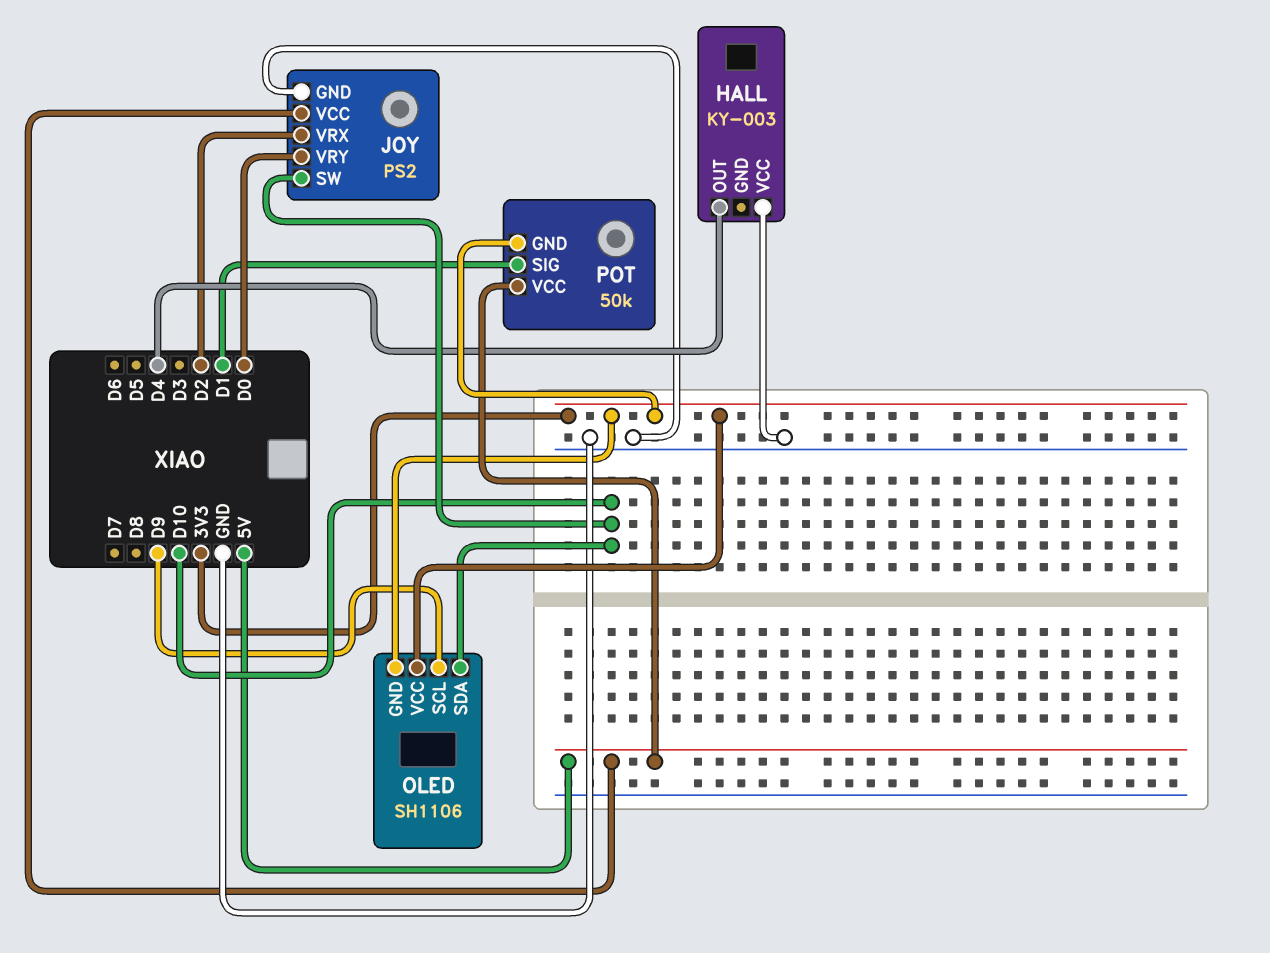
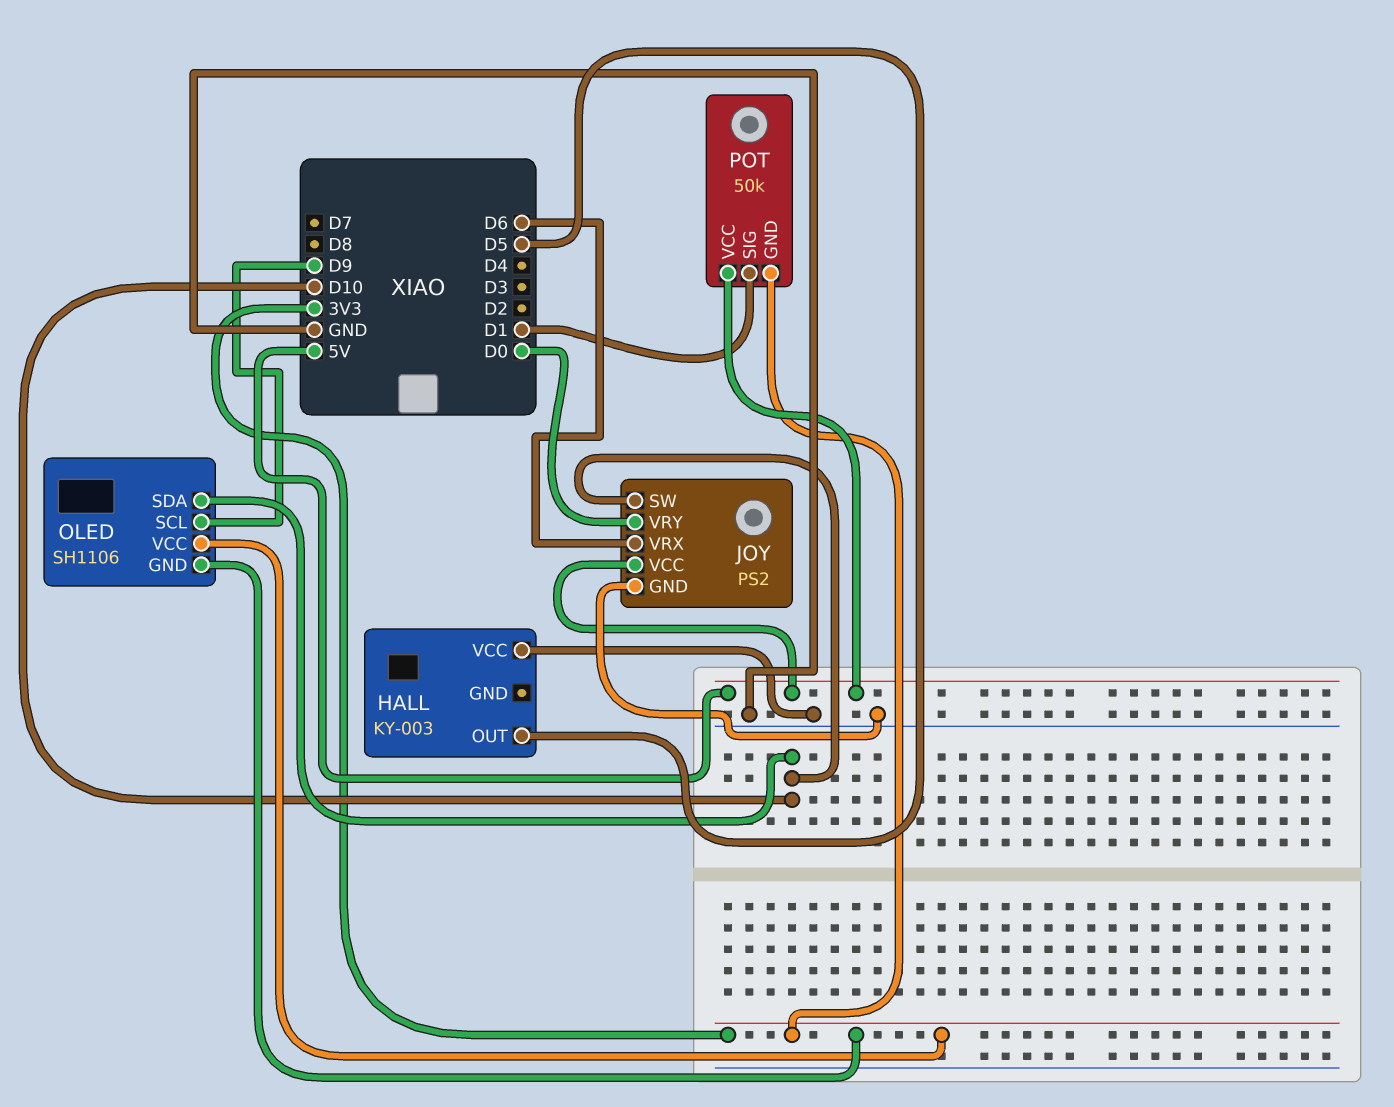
HALL pin OUT: D4 -> D5
JOY pin VRX: D2 -> D6

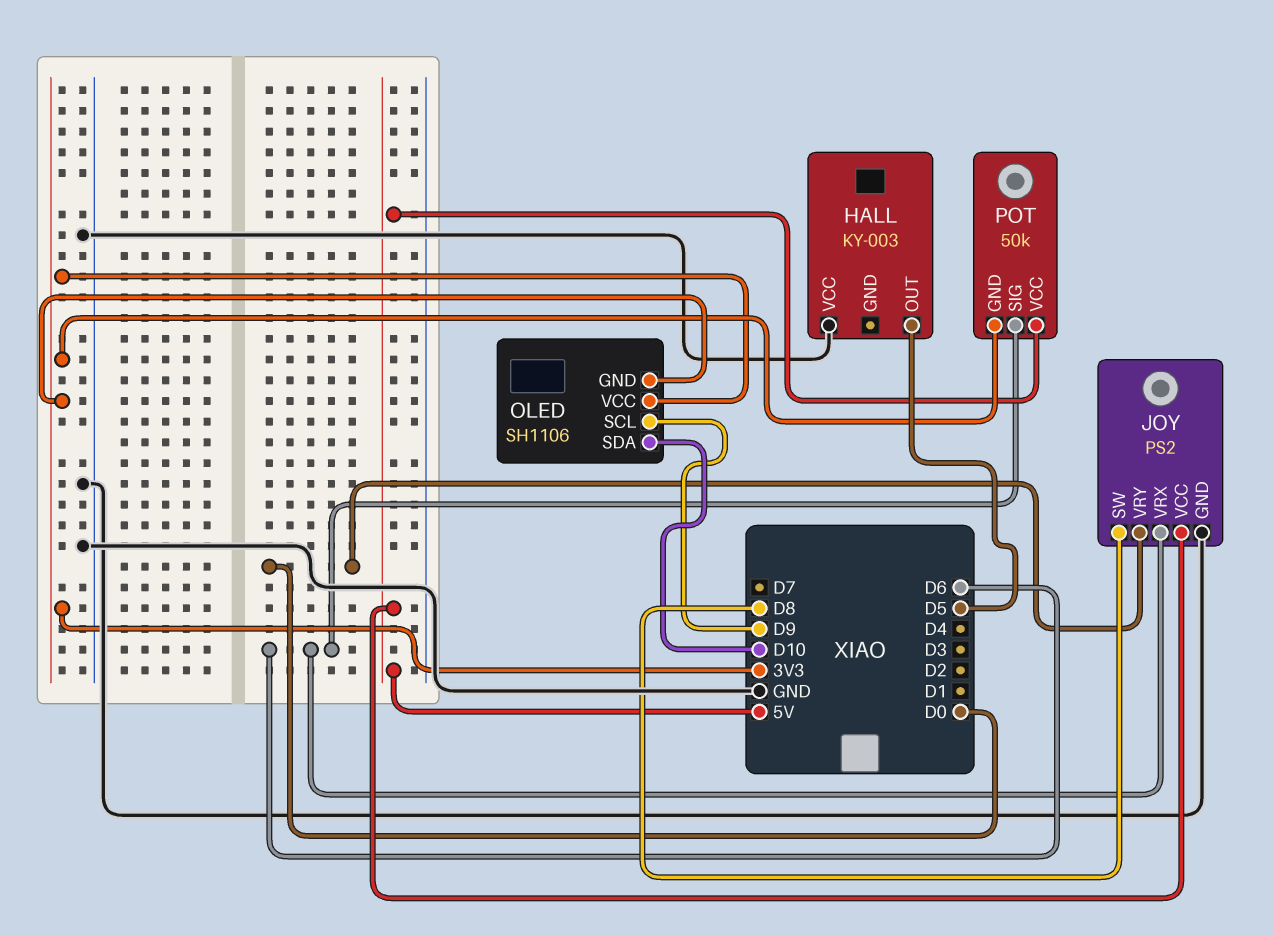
JOY pin SW: D10 -> D8
POT pin SIG: D1 -> D6

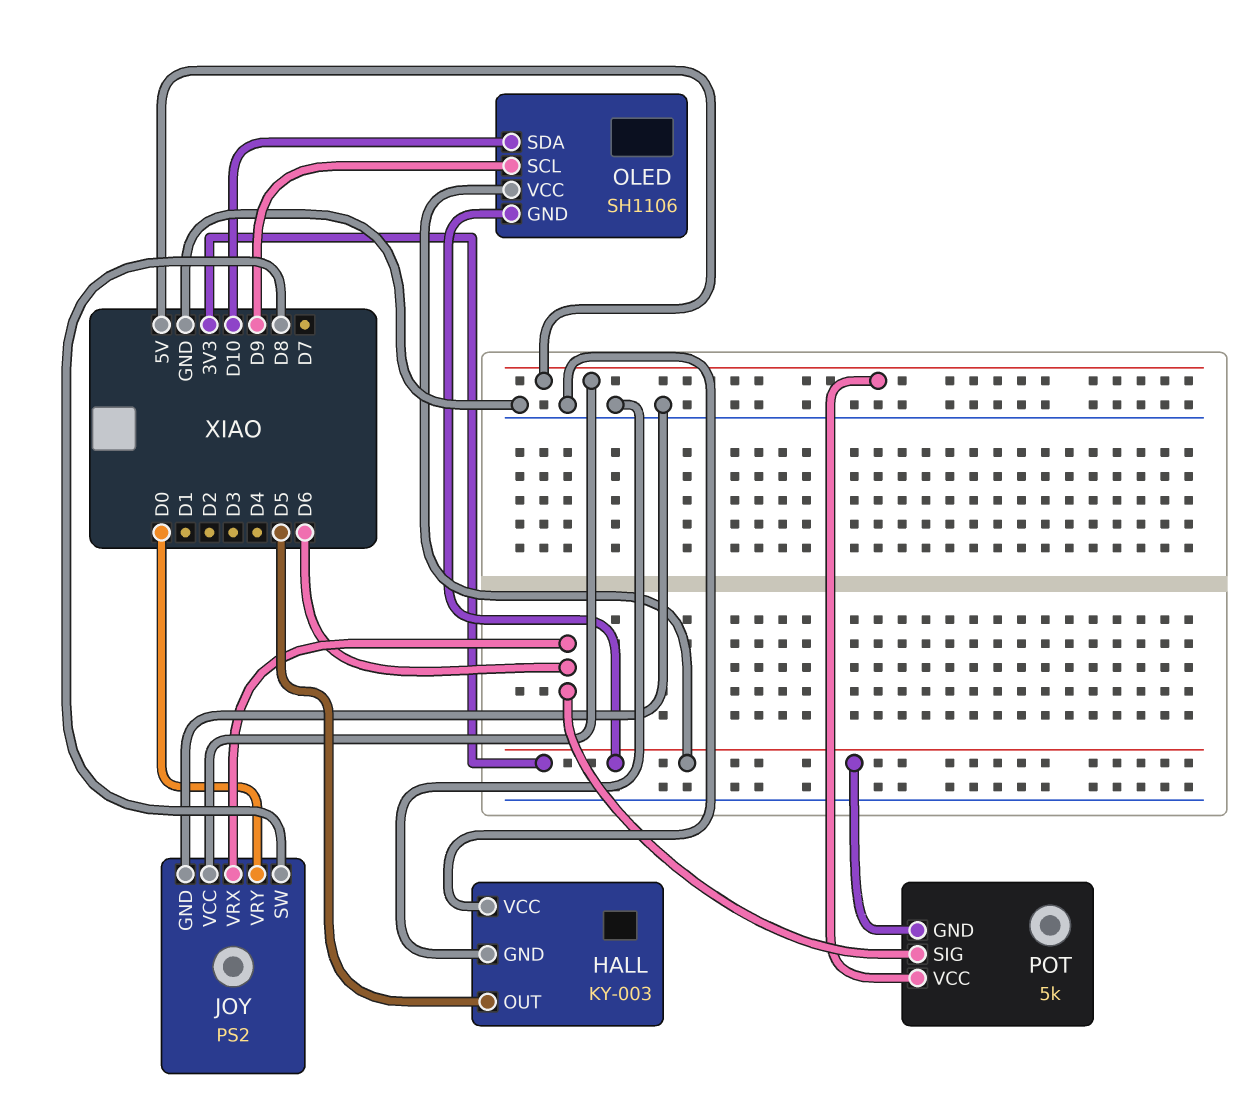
HALL pin GND: none -> GND
POT: 50k -> 5k

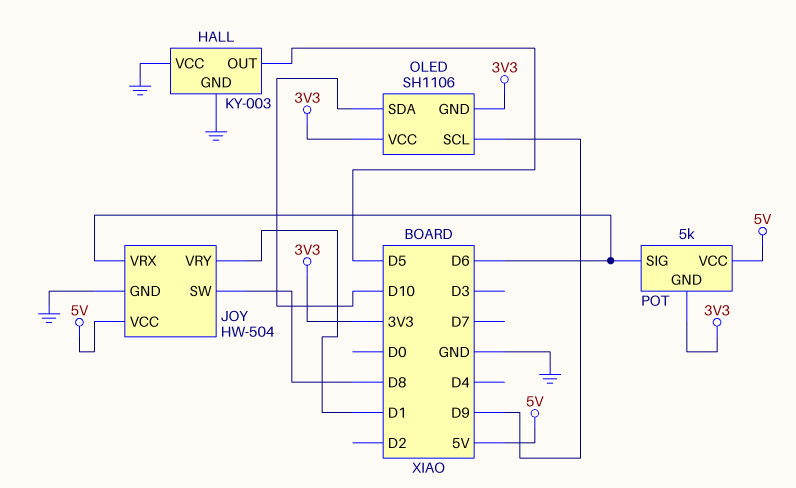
JOY: PS2 -> HW-504
JOY pin VRY: D0 -> D1

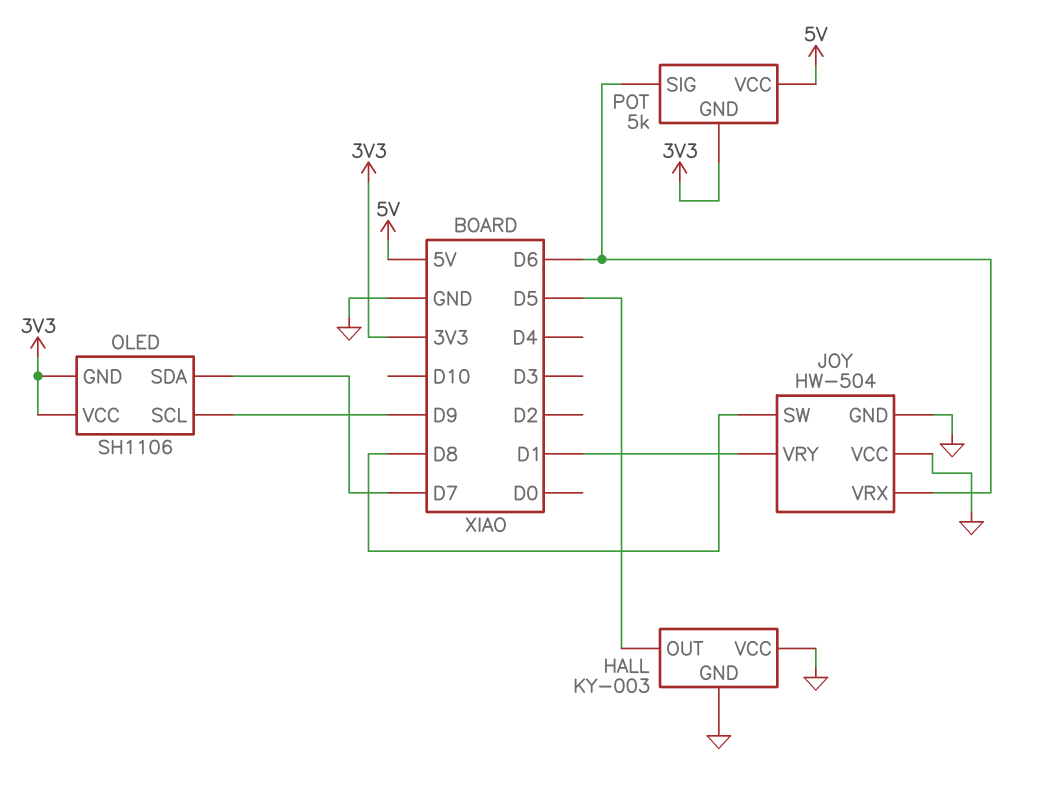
JOY pin VCC: 5V -> GND
OLED pin SDA: D10 -> D7

